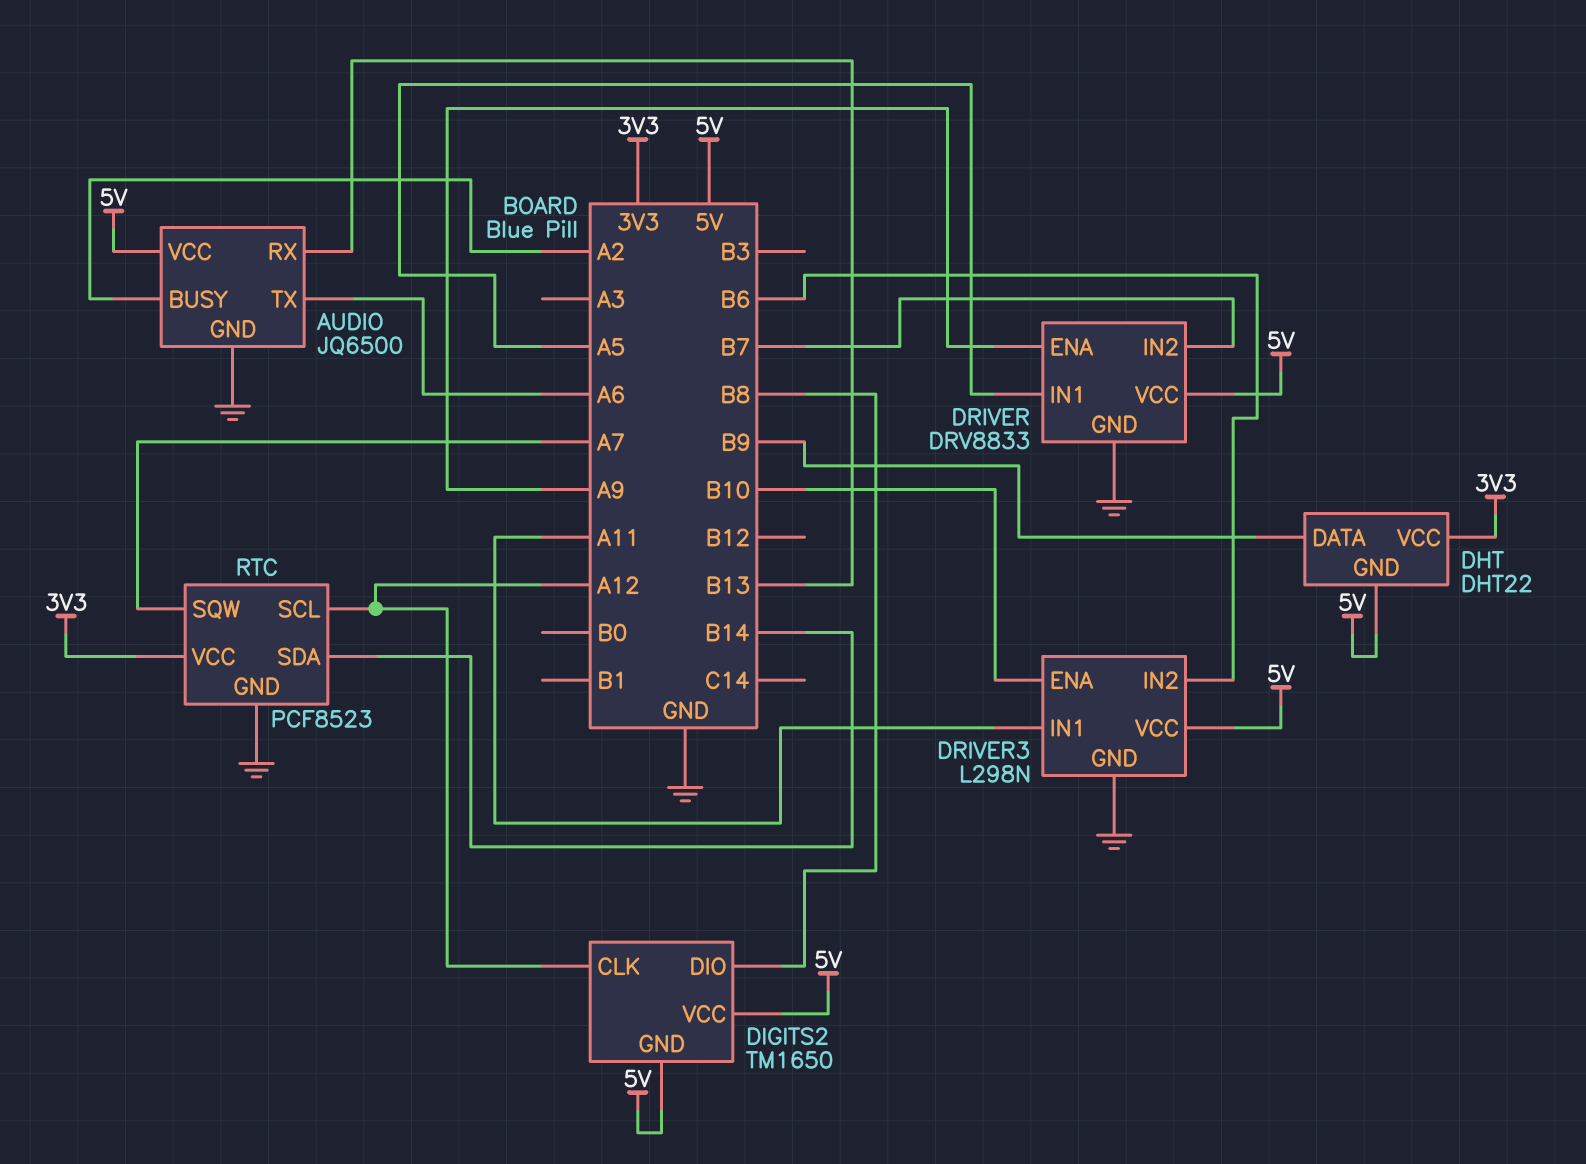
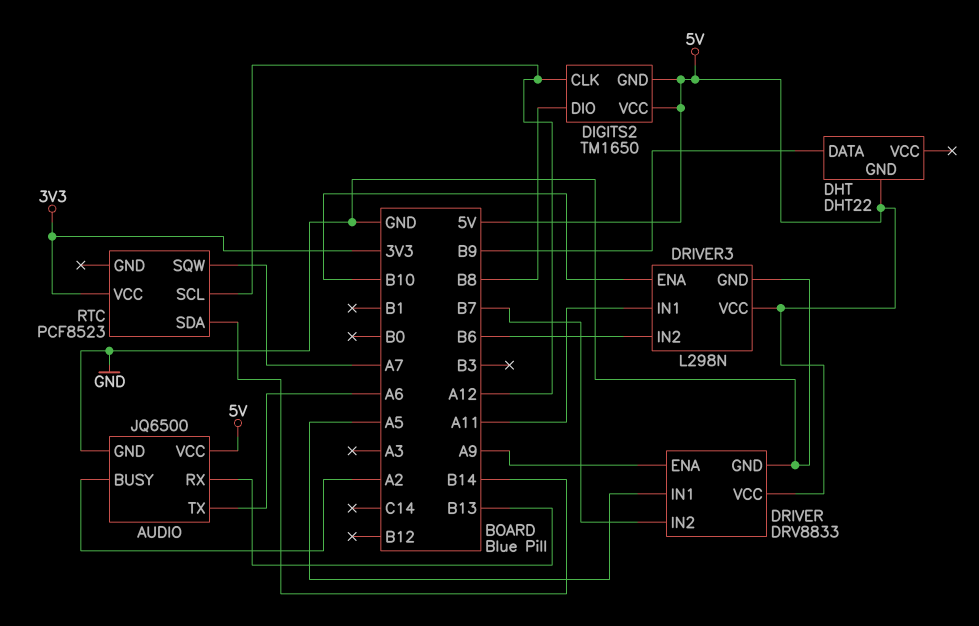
DHT pin VCC: 3V3 -> none
RTC pin GND: GND -> none

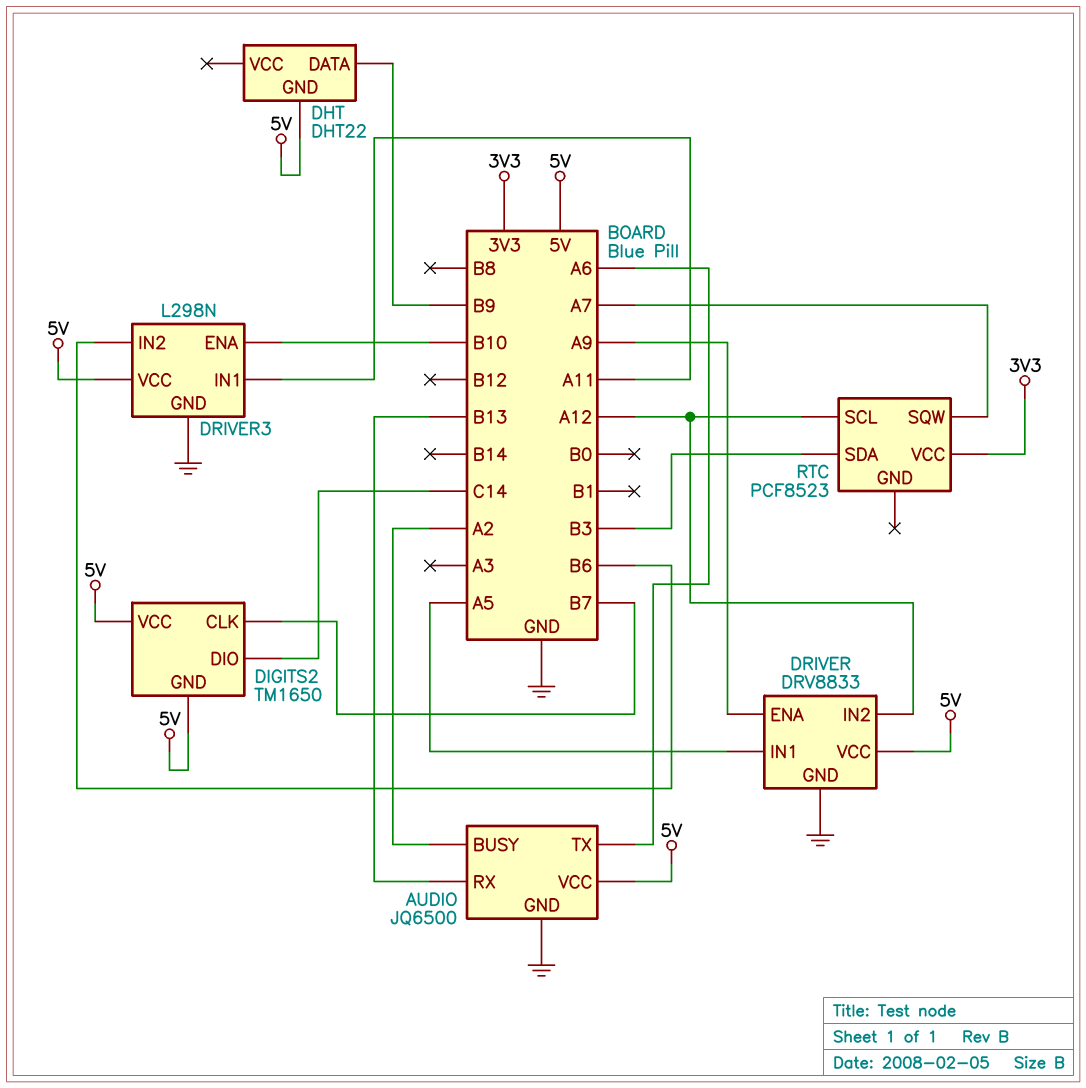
DIGITS2 pin CLK: A12 -> B7
DIGITS2 pin DIO: B8 -> C14
DRIVER pin IN2: B7 -> A12
RTC pin SDA: B14 -> B3

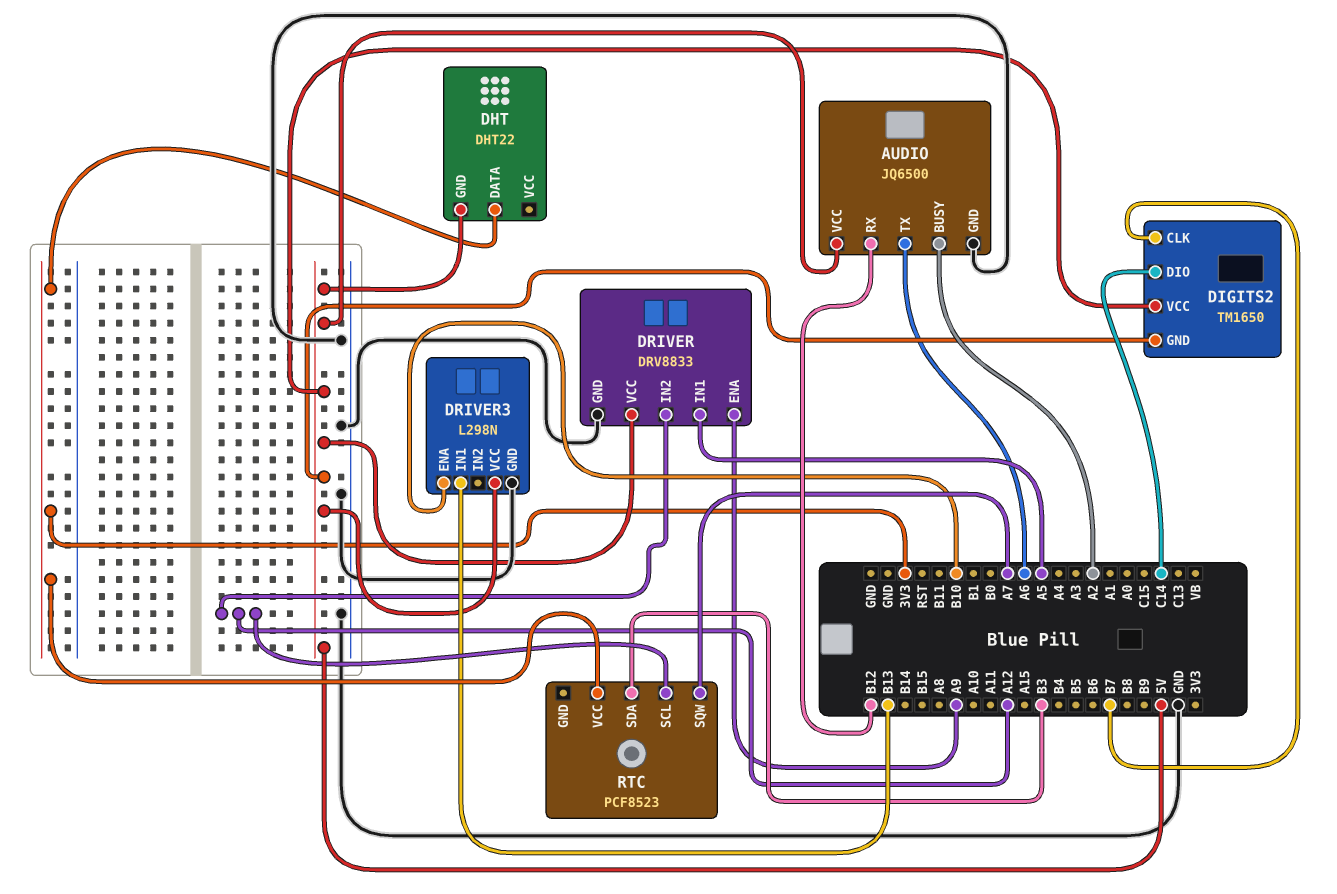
AUDIO pin RX: B13 -> B12
DHT pin DATA: B9 -> 3V3
DRIVER3 pin IN1: A11 -> B13
DRIVER3 pin IN2: B6 -> none

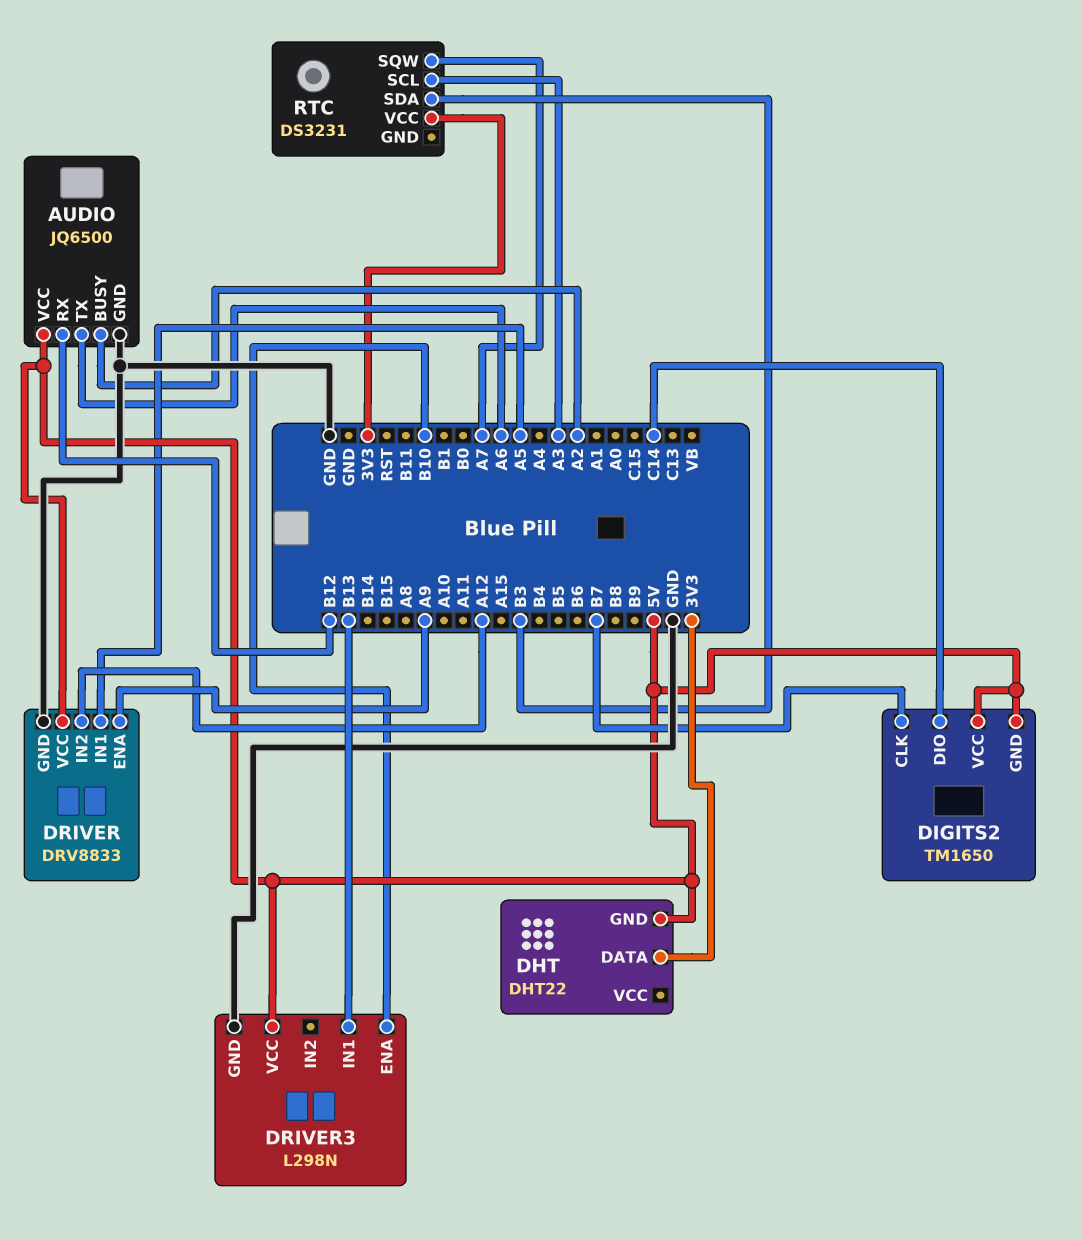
RTC: PCF8523 -> DS3231
RTC pin SCL: A12 -> A3

